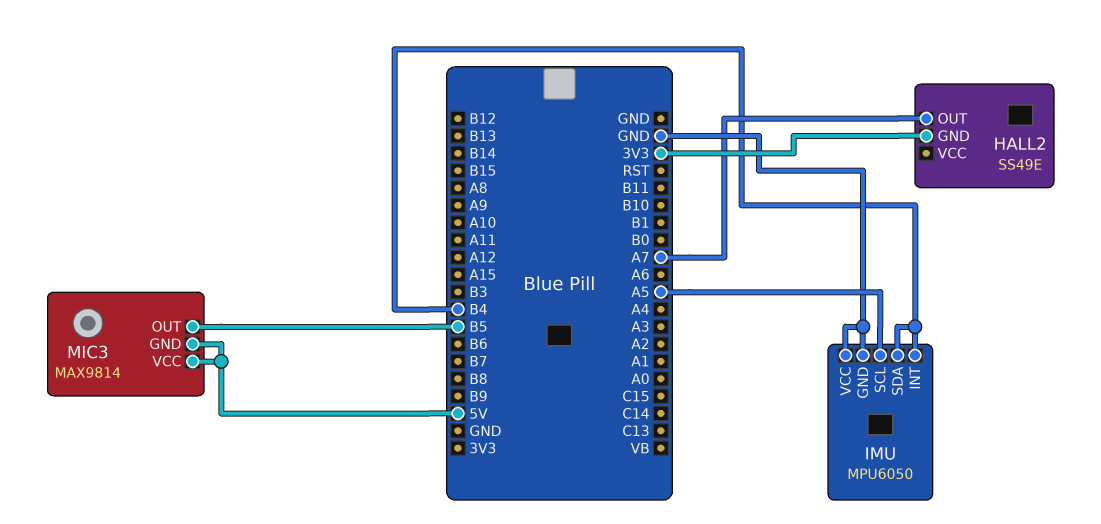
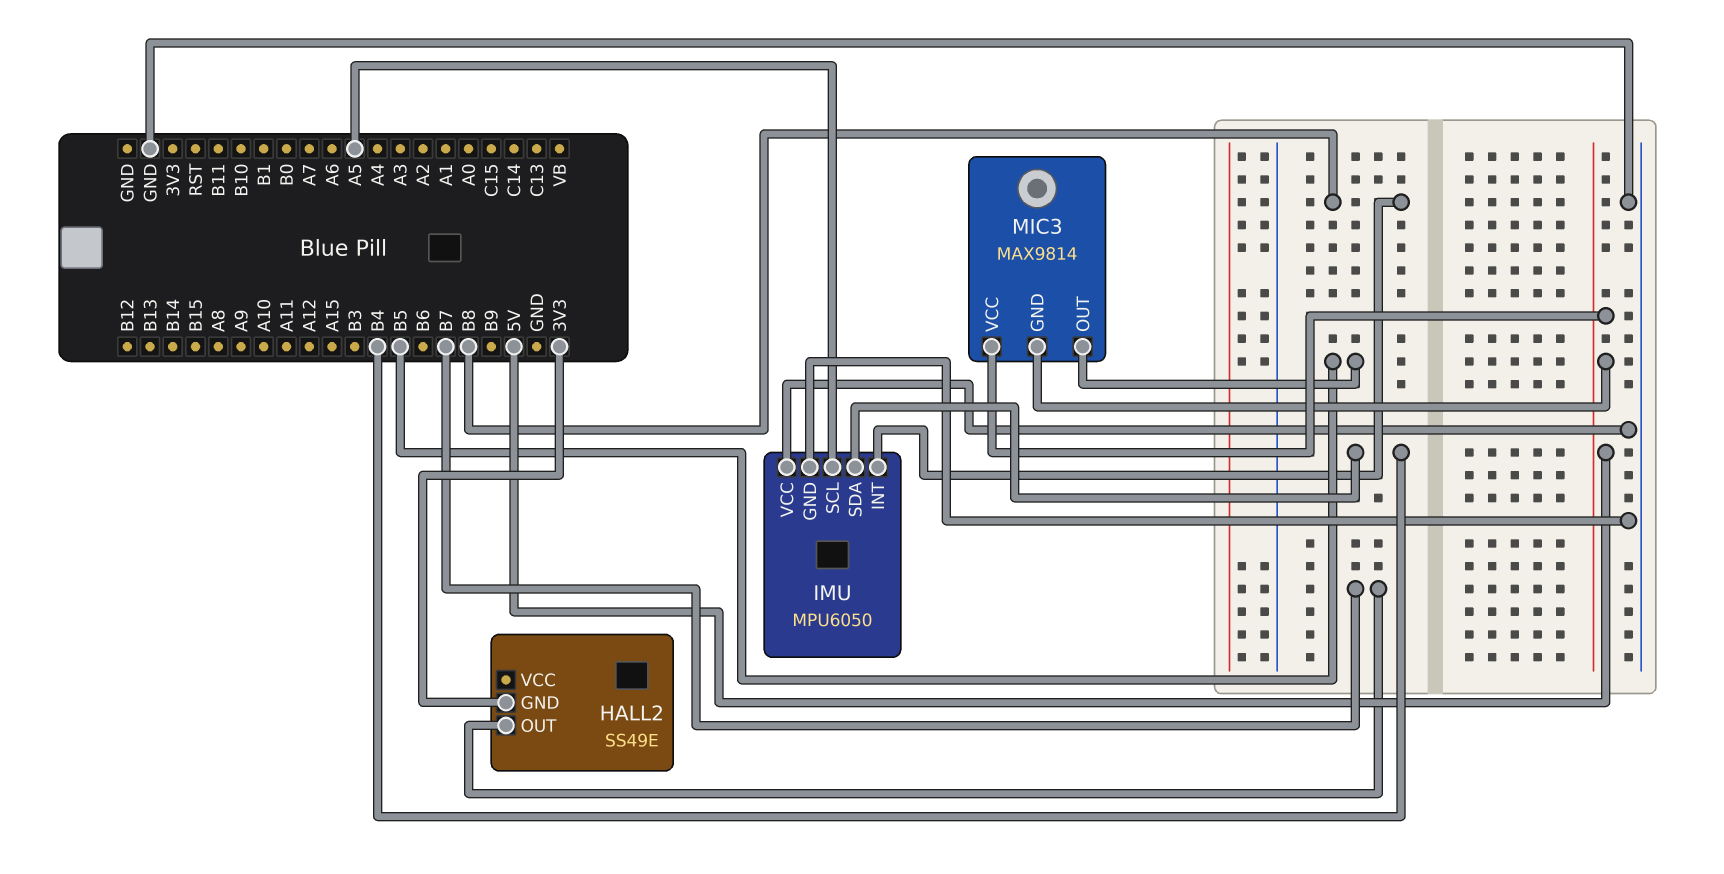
HALL2 pin OUT: A7 -> B7
IMU pin INT: B4 -> B8

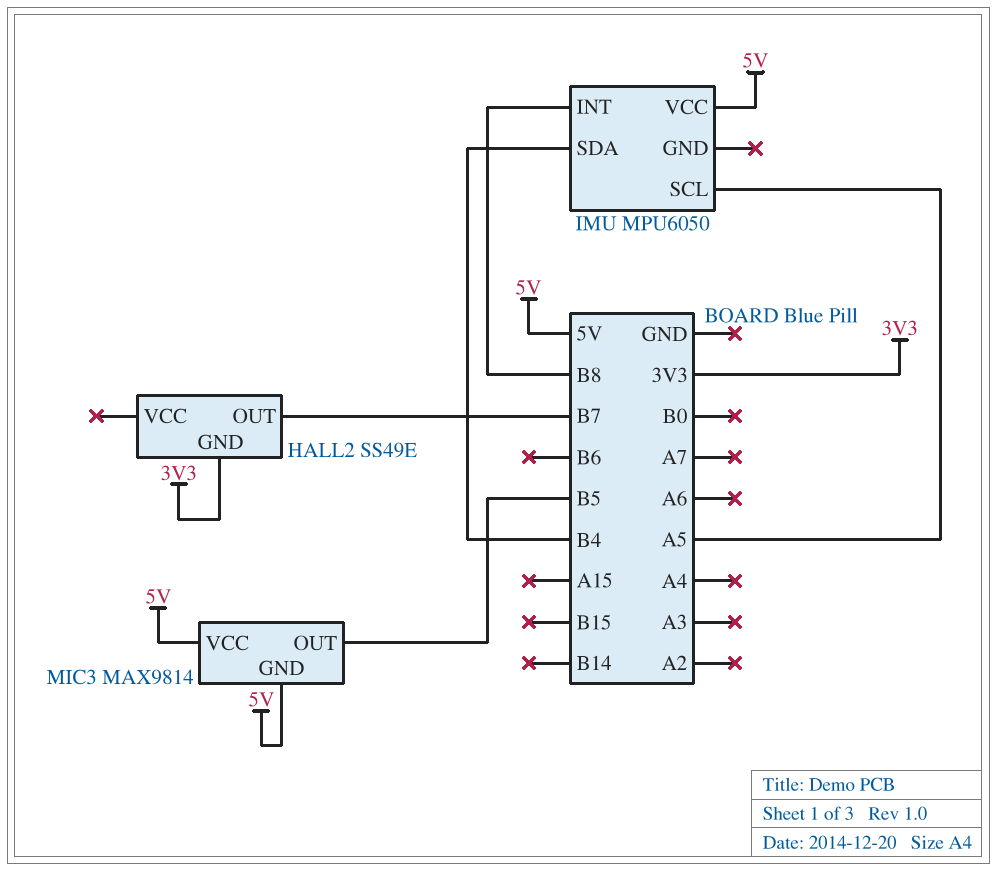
IMU pin GND: GND -> none
IMU pin VCC: GND -> 5V

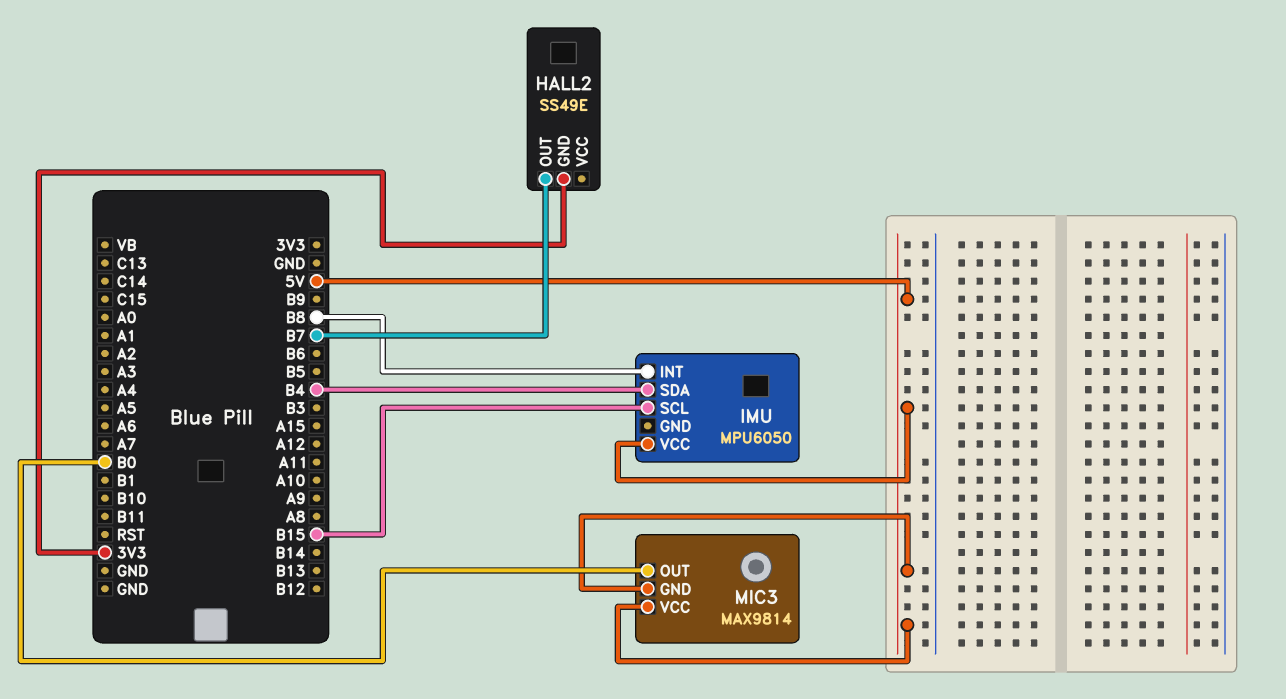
IMU pin SCL: A5 -> B15
MIC3 pin OUT: B5 -> B0

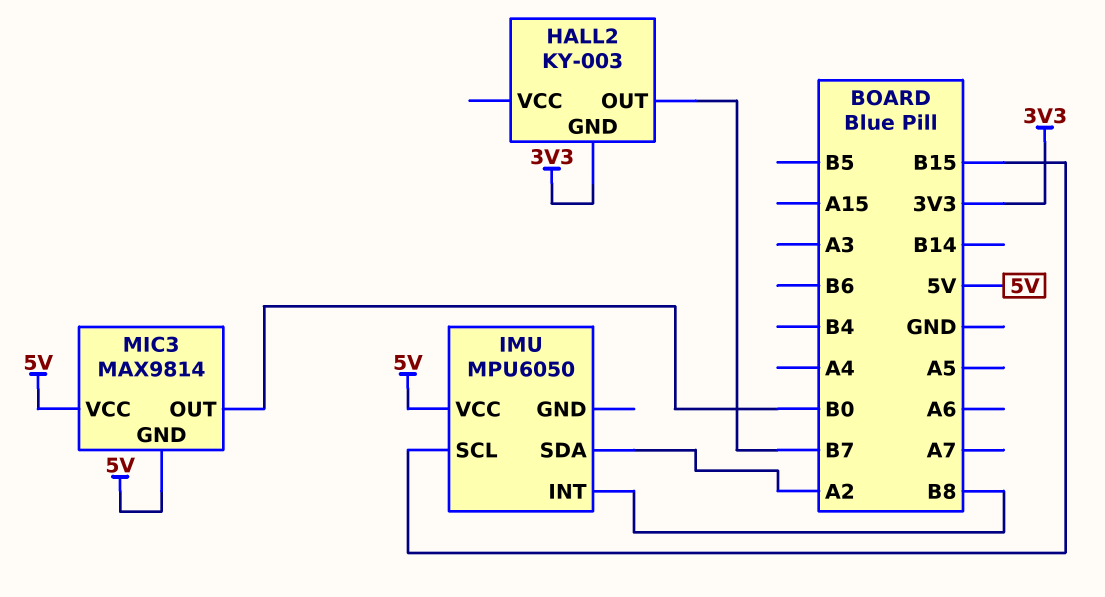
HALL2: SS49E -> KY-003
IMU pin SDA: B4 -> A2

